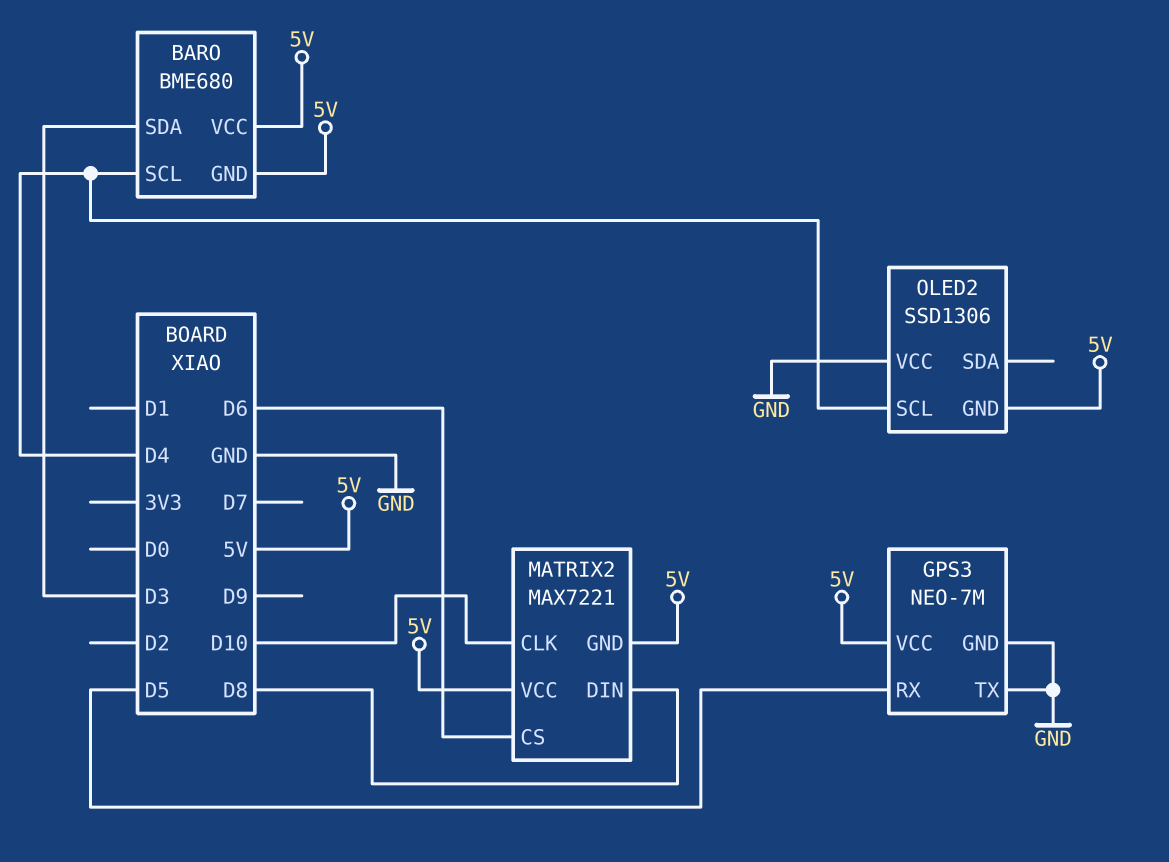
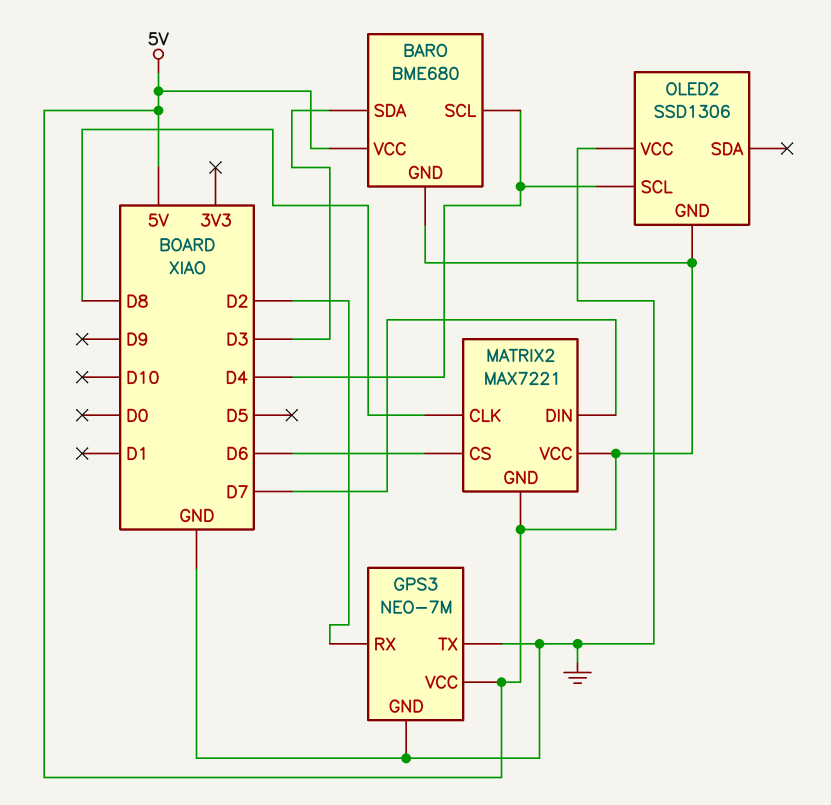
GPS3 pin RX: D5 -> D2
MATRIX2 pin CLK: D10 -> D8
MATRIX2 pin DIN: D8 -> D7

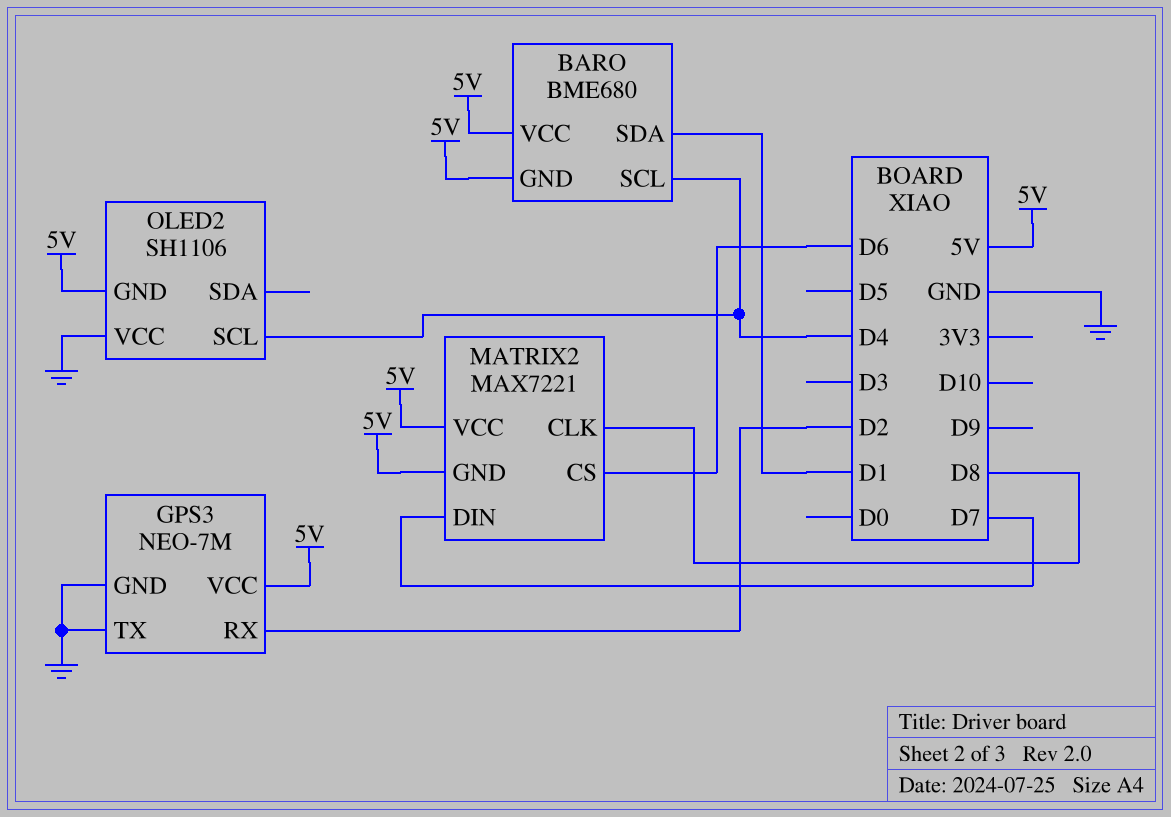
BARO pin SDA: D3 -> D1
OLED2: SSD1306 -> SH1106

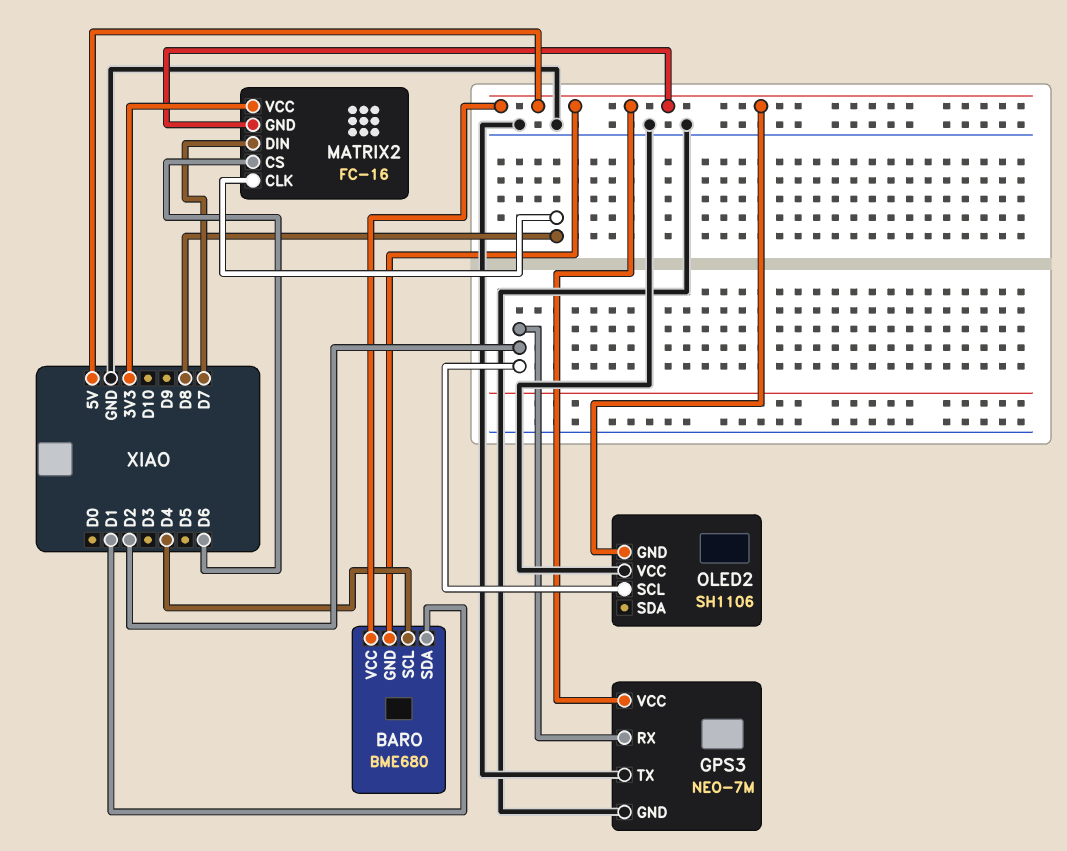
MATRIX2: MAX7221 -> FC-16
MATRIX2 pin VCC: 5V -> 3V3
OLED2 pin SCL: D4 -> D2

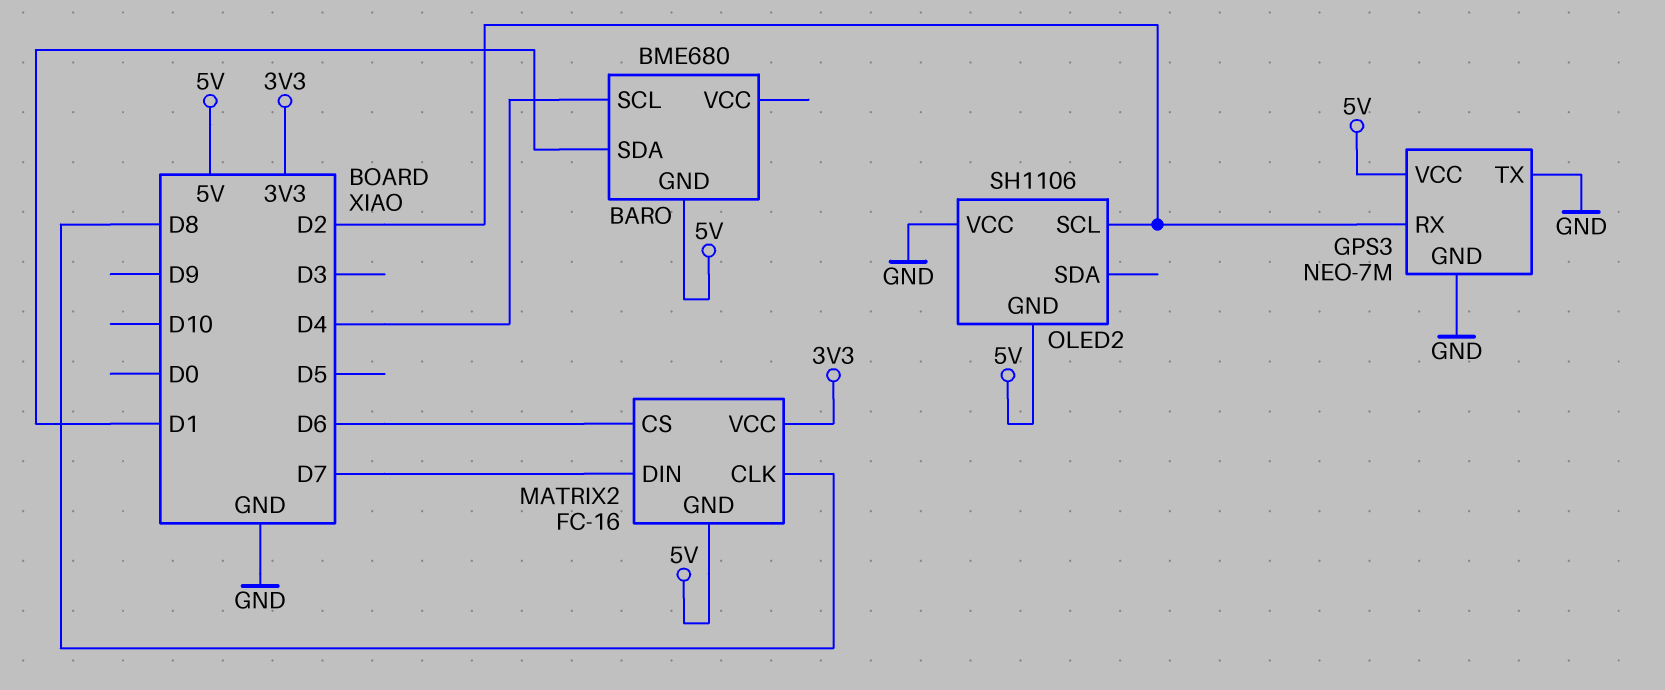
BARO pin VCC: 5V -> none

